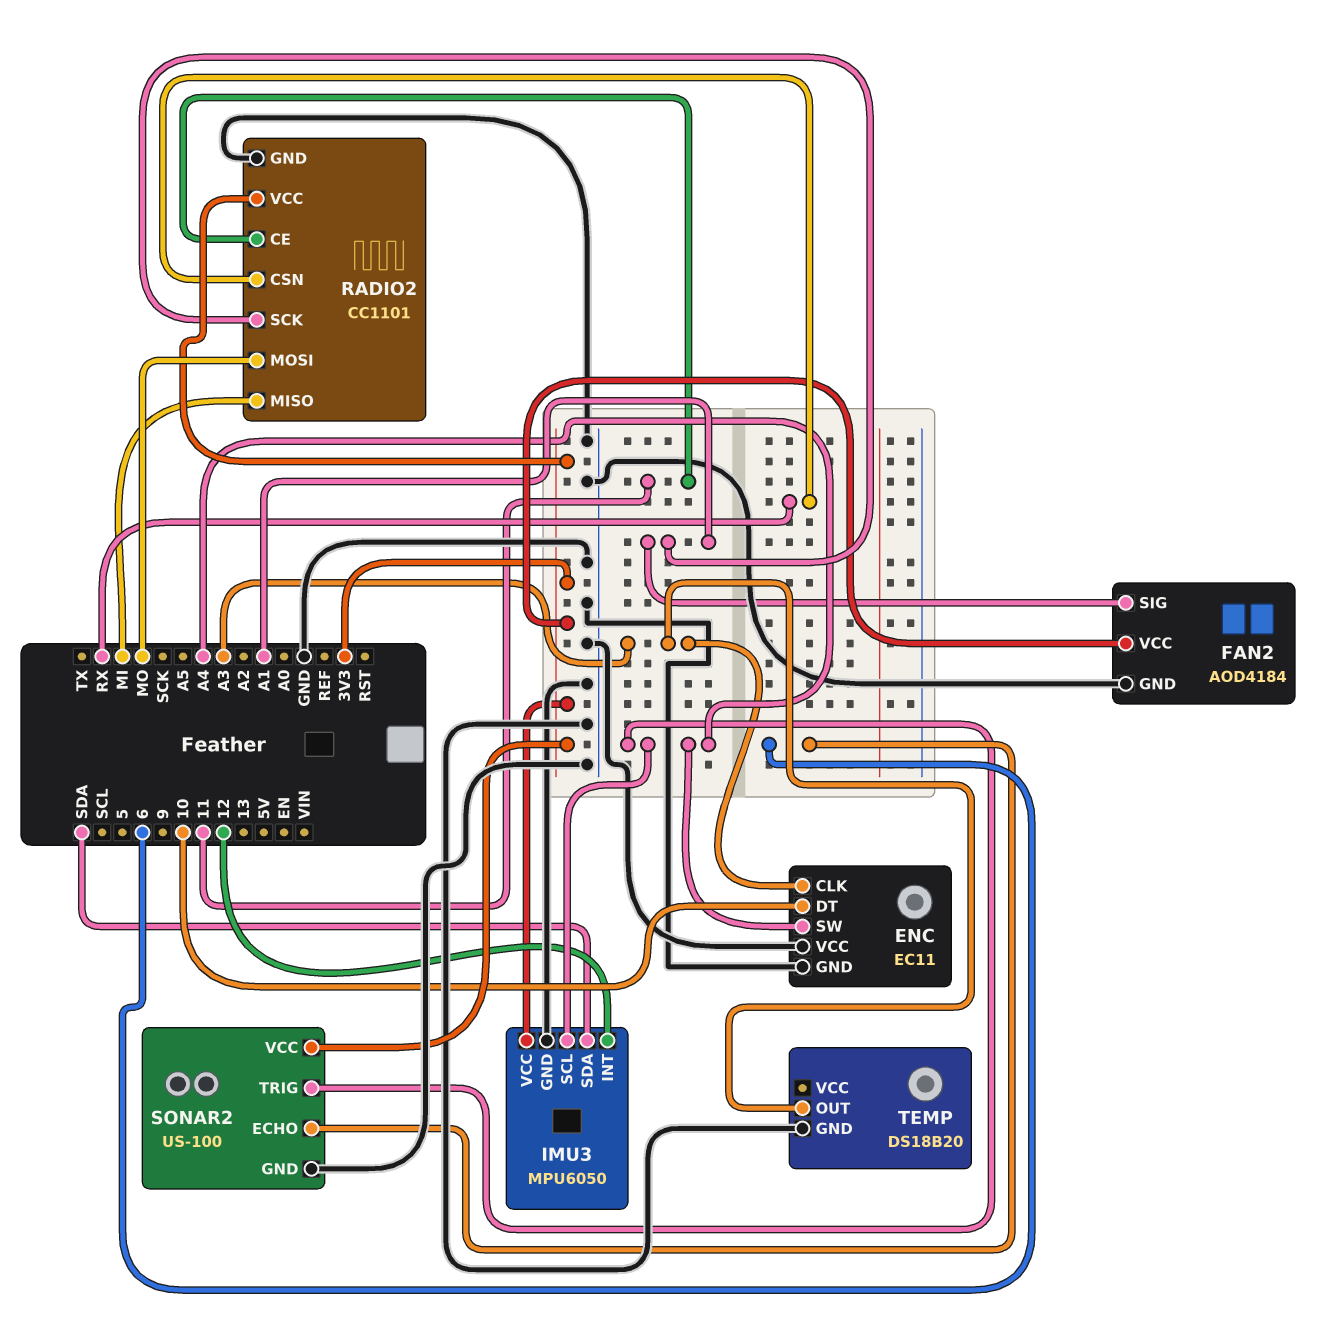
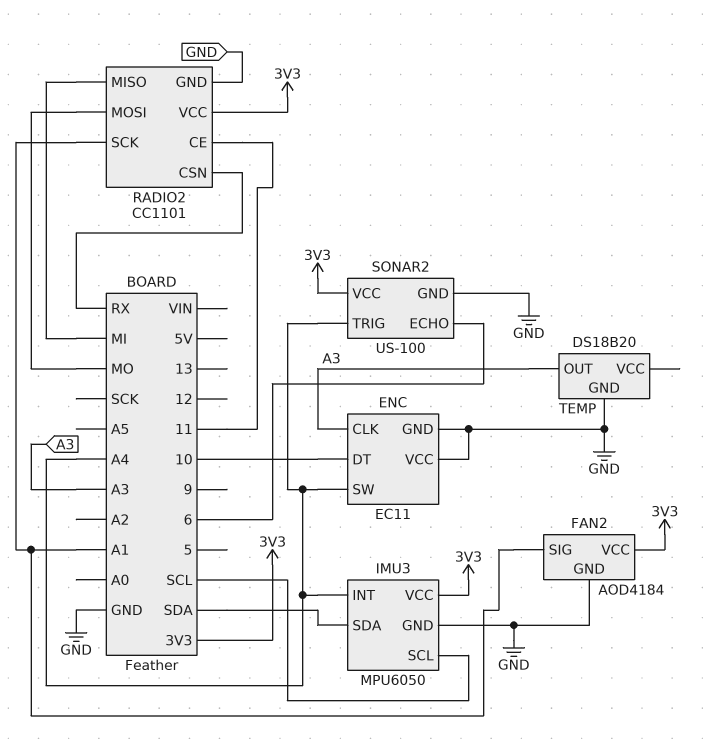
IMU3 pin INT: 12 -> A4
IMU3 pin SCL: A4 -> SCL

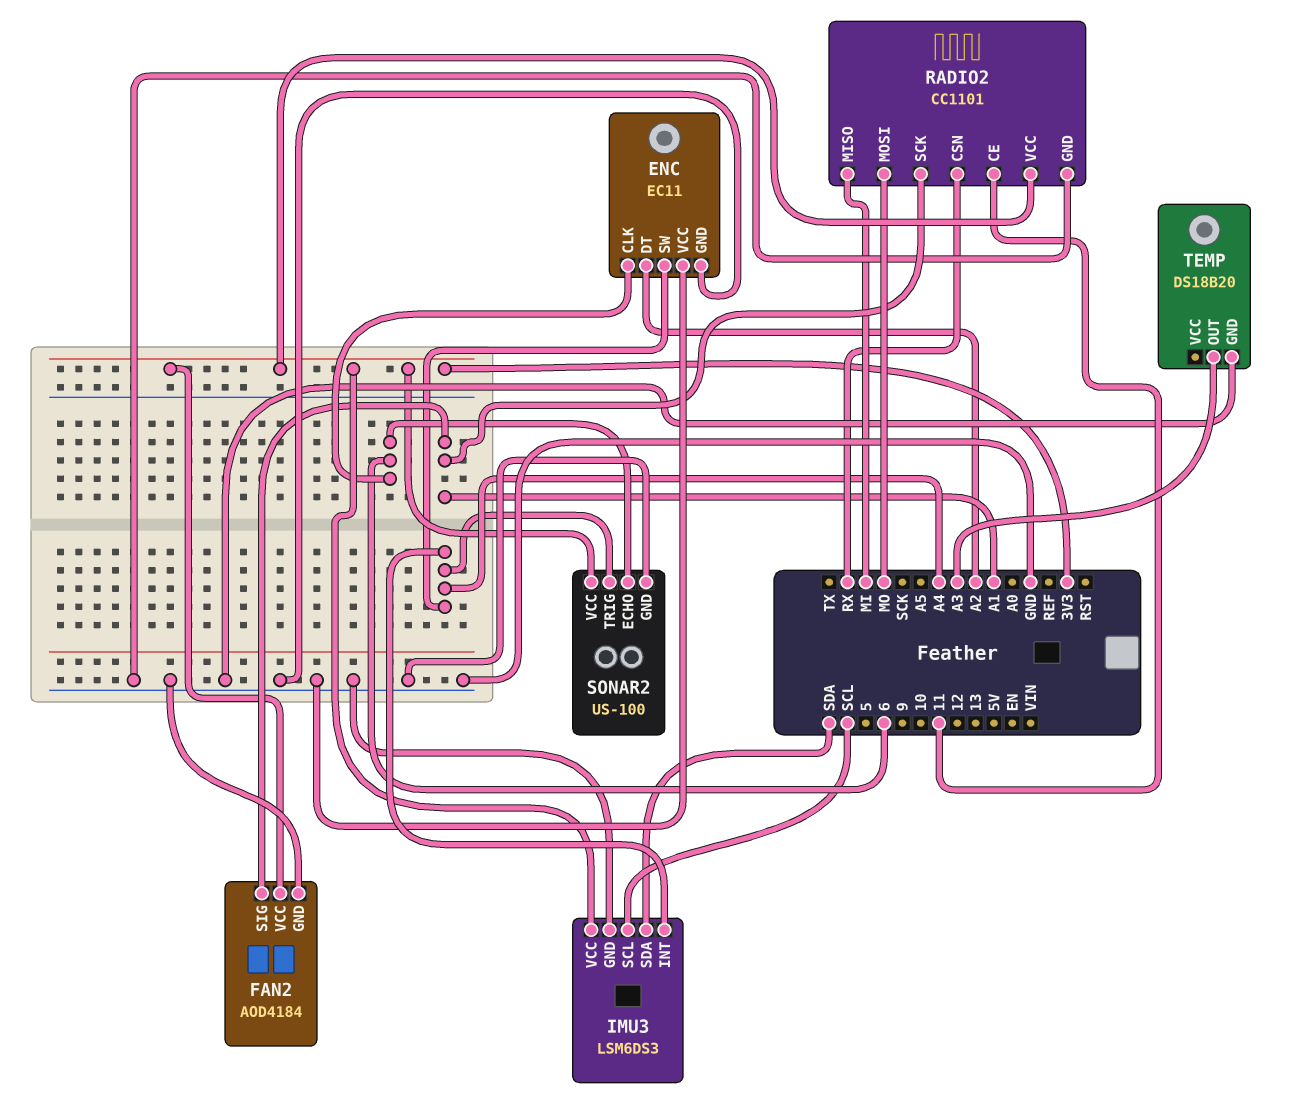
ENC pin CLK: A3 -> 6
ENC pin DT: 10 -> A2
IMU3: MPU6050 -> LSM6DS3

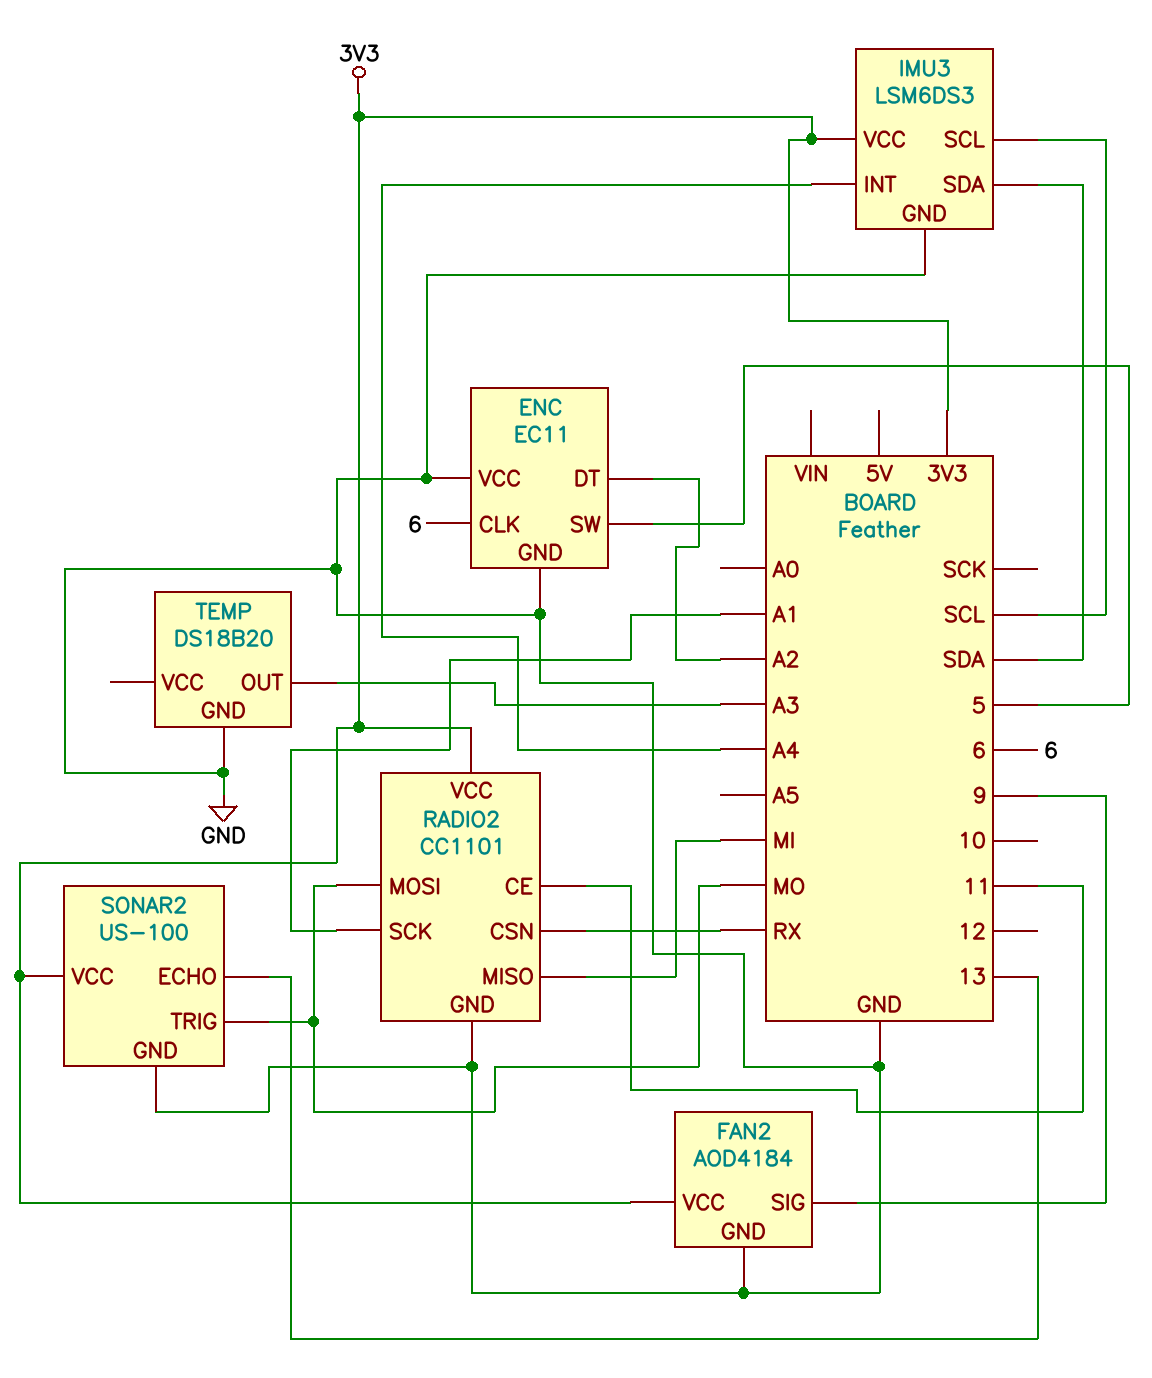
ENC pin SW: A4 -> 5
FAN2 pin SIG: A1 -> 9
SONAR2 pin ECHO: 6 -> 13
SONAR2 pin TRIG: A4 -> MO

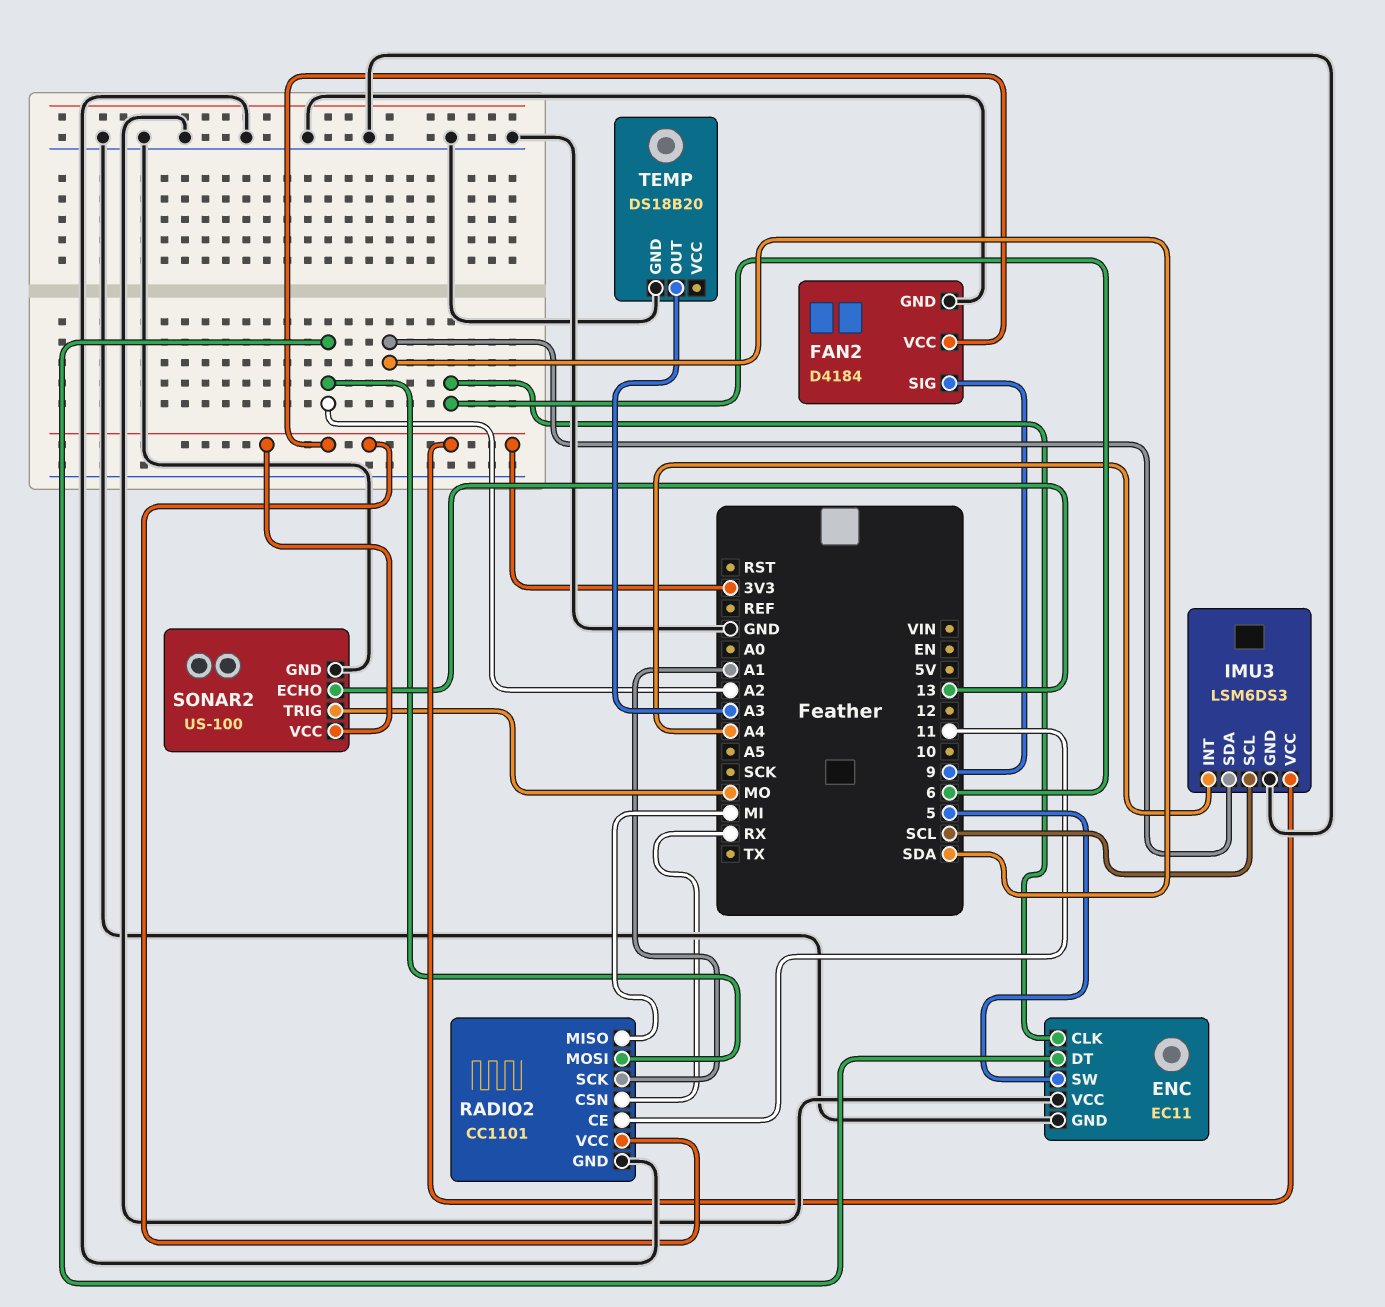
FAN2: AOD4184 -> D4184
RADIO2 pin MOSI: MO -> A2

